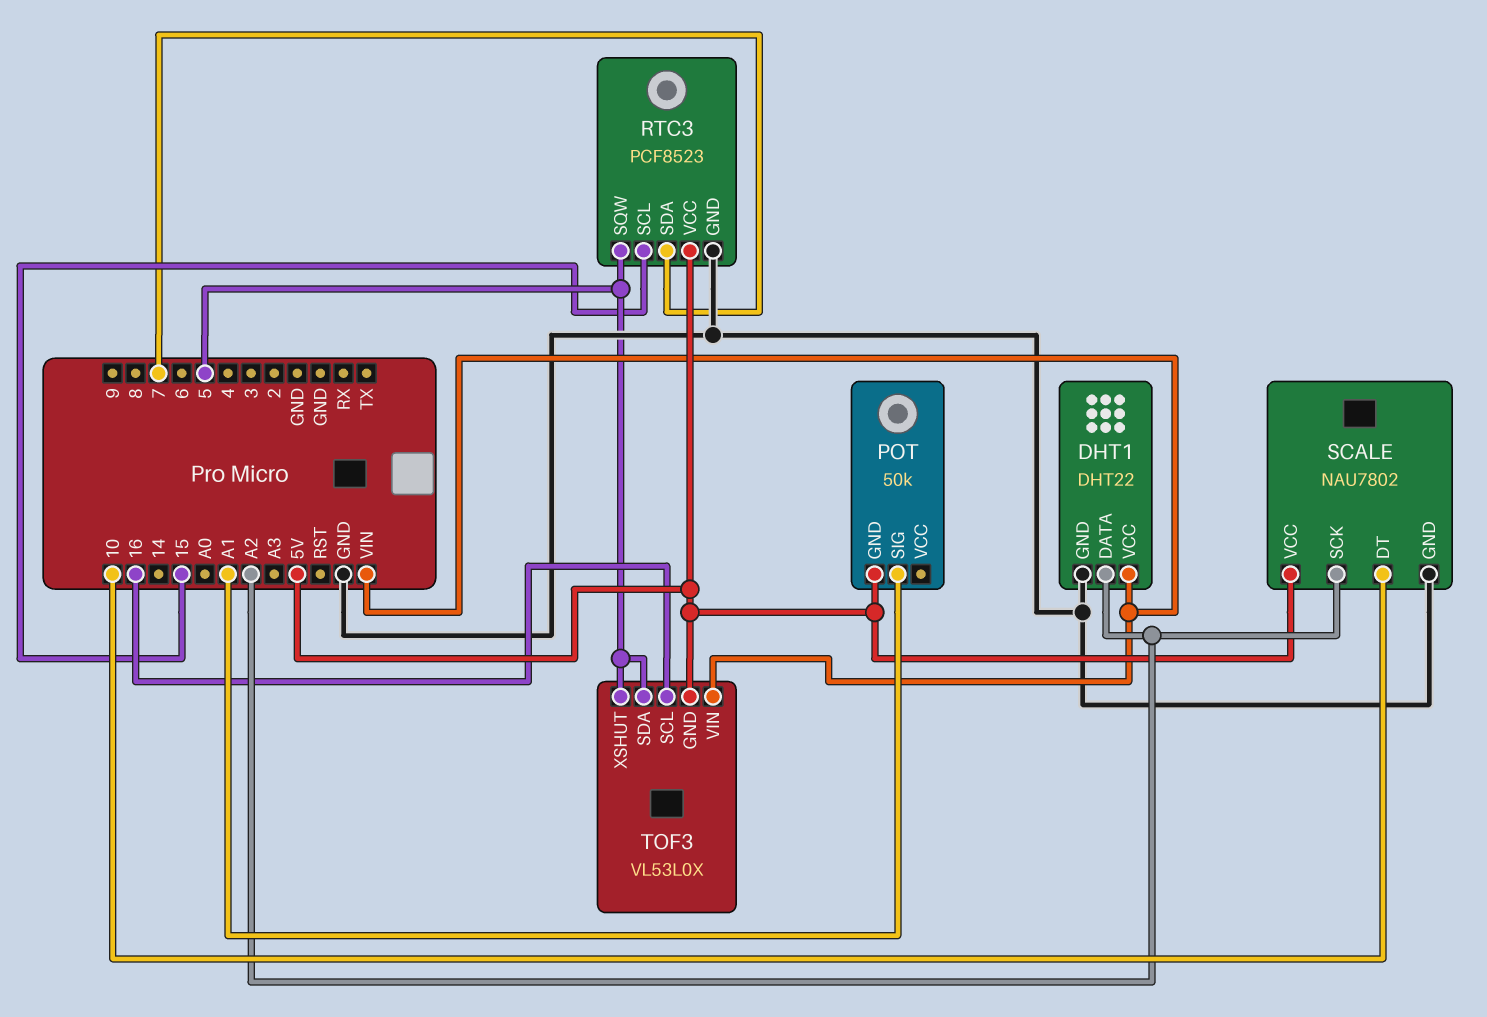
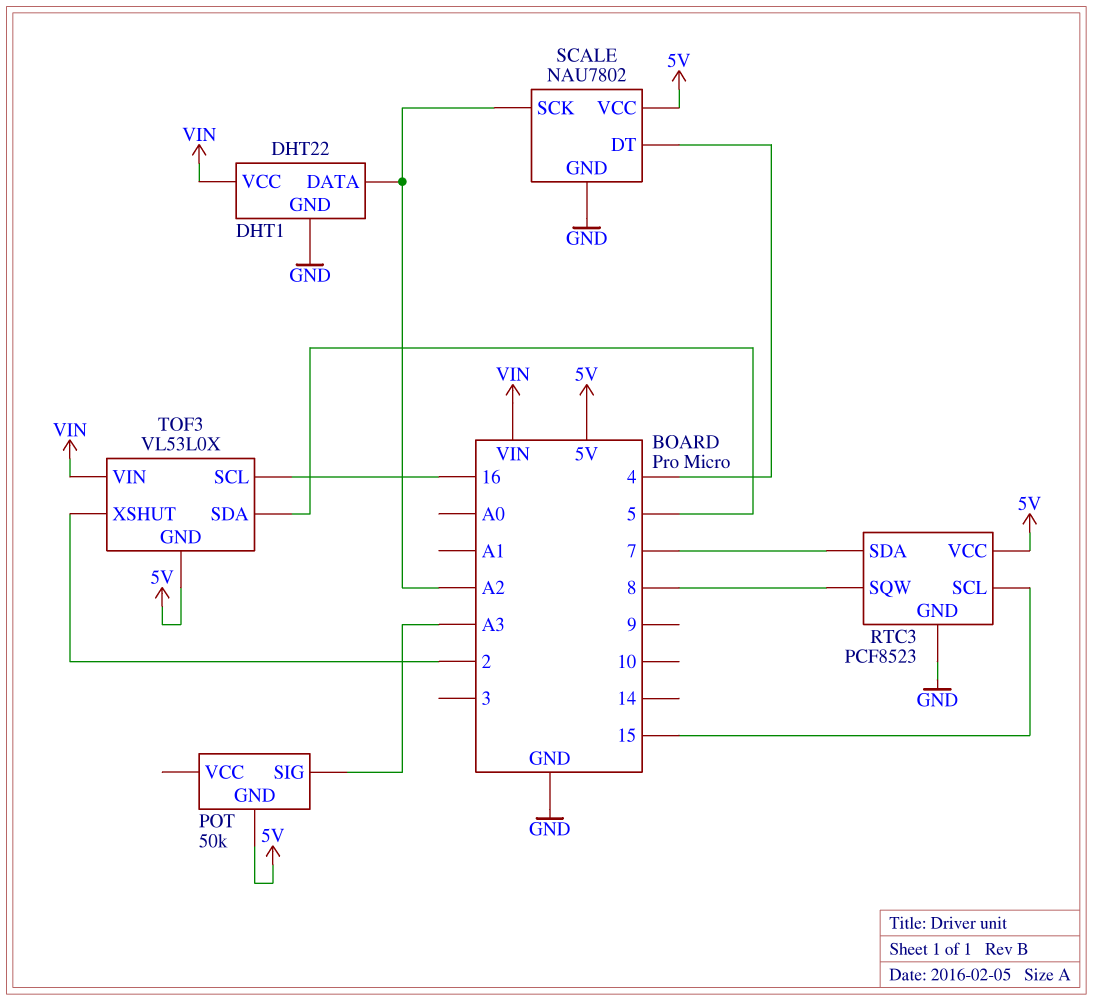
POT pin SIG: A1 -> A3
RTC3 pin SQW: 5 -> 8
SCALE pin DT: 10 -> 4
TOF3 pin XSHUT: 5 -> 2

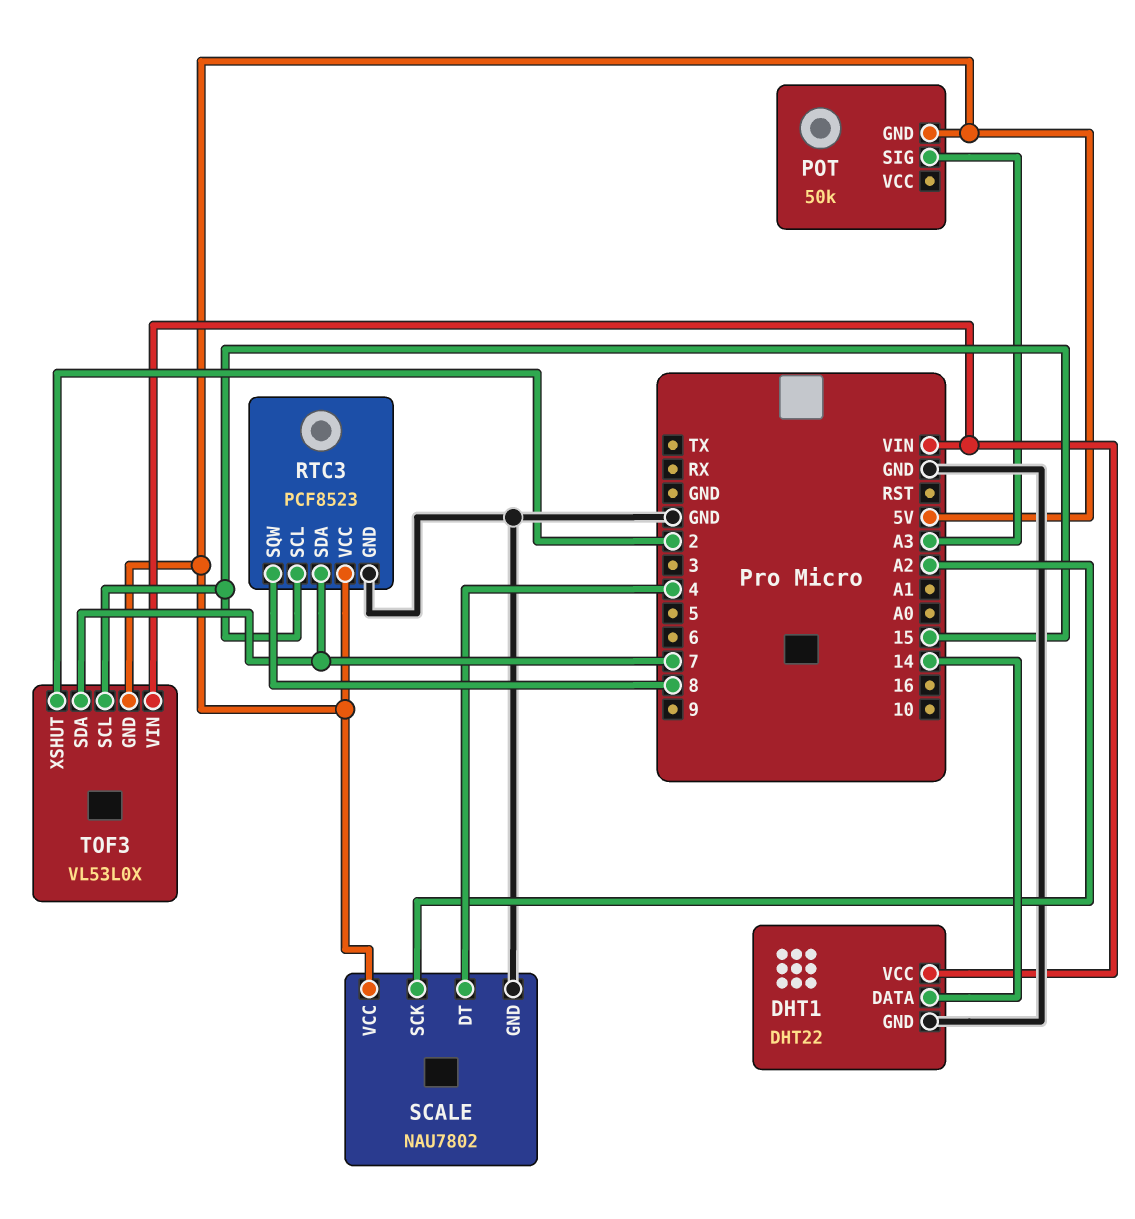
DHT1 pin DATA: A2 -> 14
TOF3 pin SCL: 16 -> 15
TOF3 pin SDA: 5 -> 7

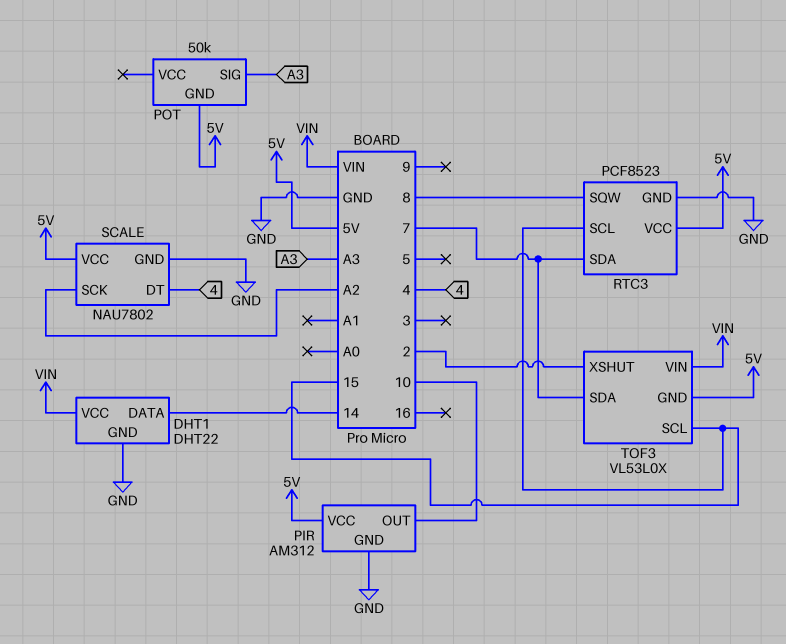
PIR: none -> AM312
PIR pin GND: none -> GND
PIR pin OUT: none -> 10
PIR pin VCC: none -> 5V

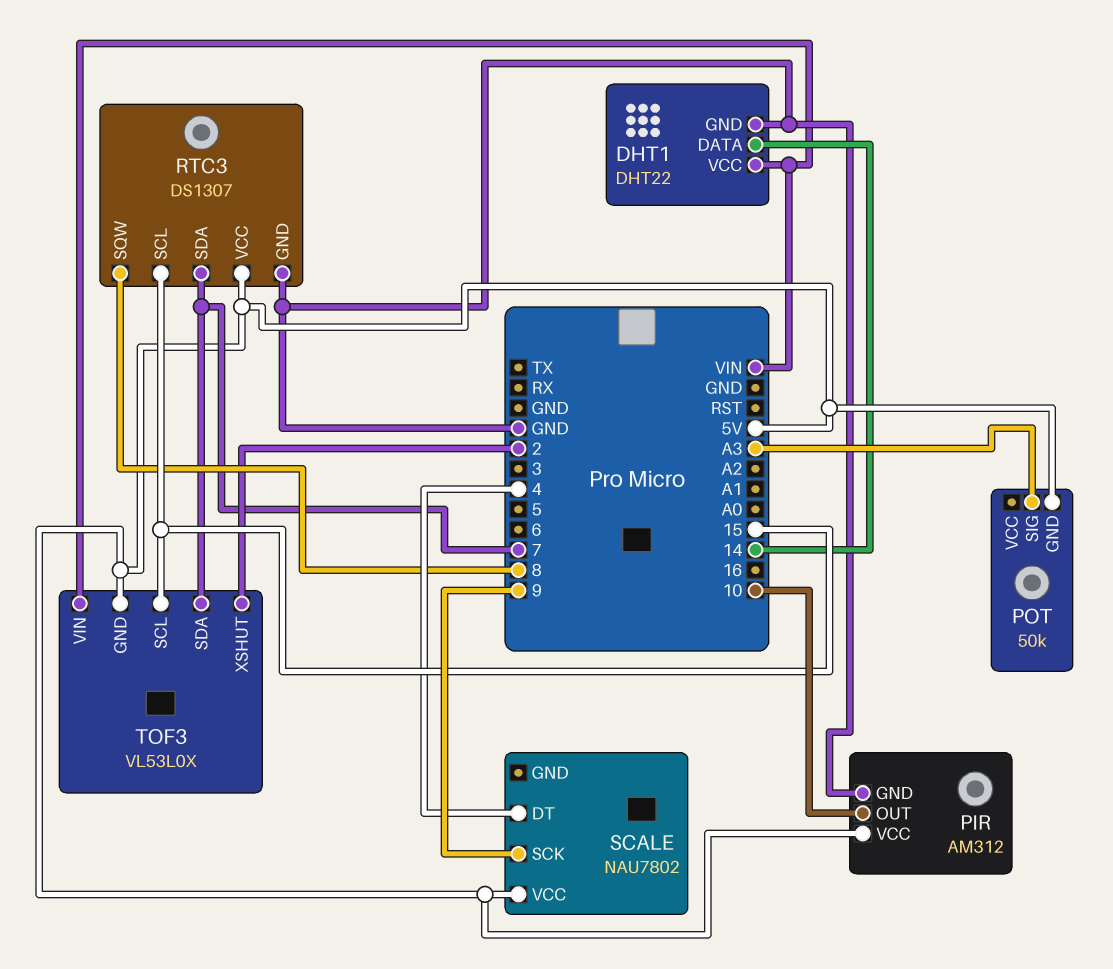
RTC3: PCF8523 -> DS1307
SCALE pin GND: GND -> none
SCALE pin SCK: A2 -> 9

